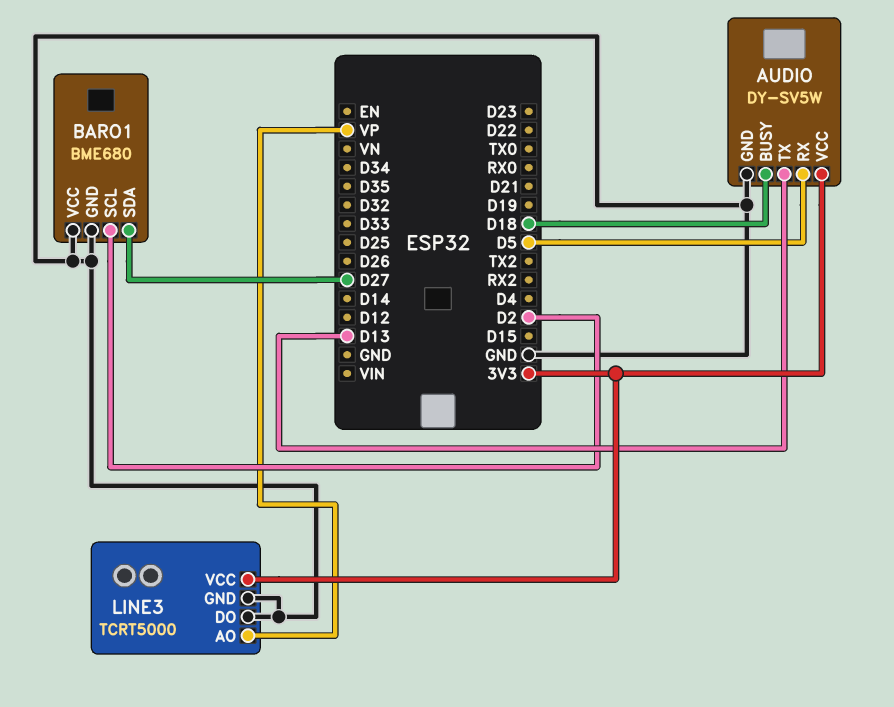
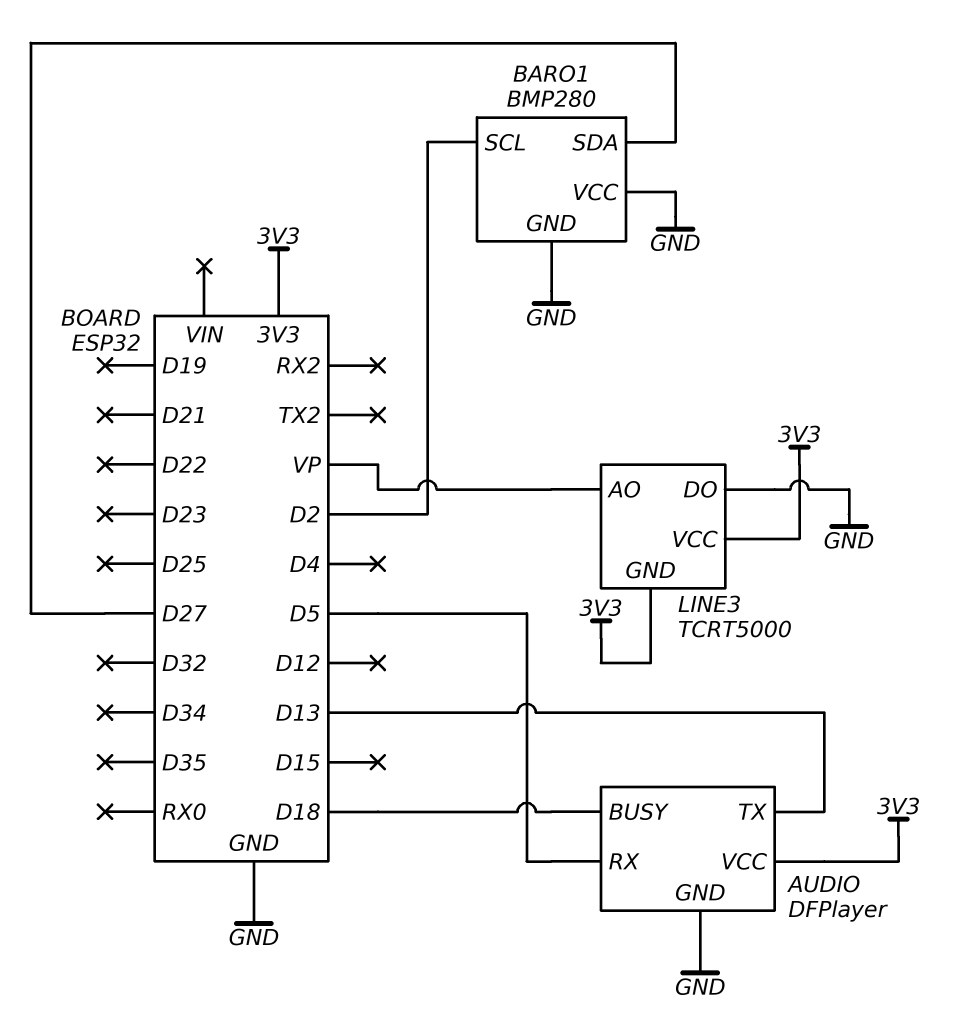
AUDIO: DY-SV5W -> DFPlayer
BARO1: BME680 -> BMP280
LINE3 pin GND: GND -> 3V3

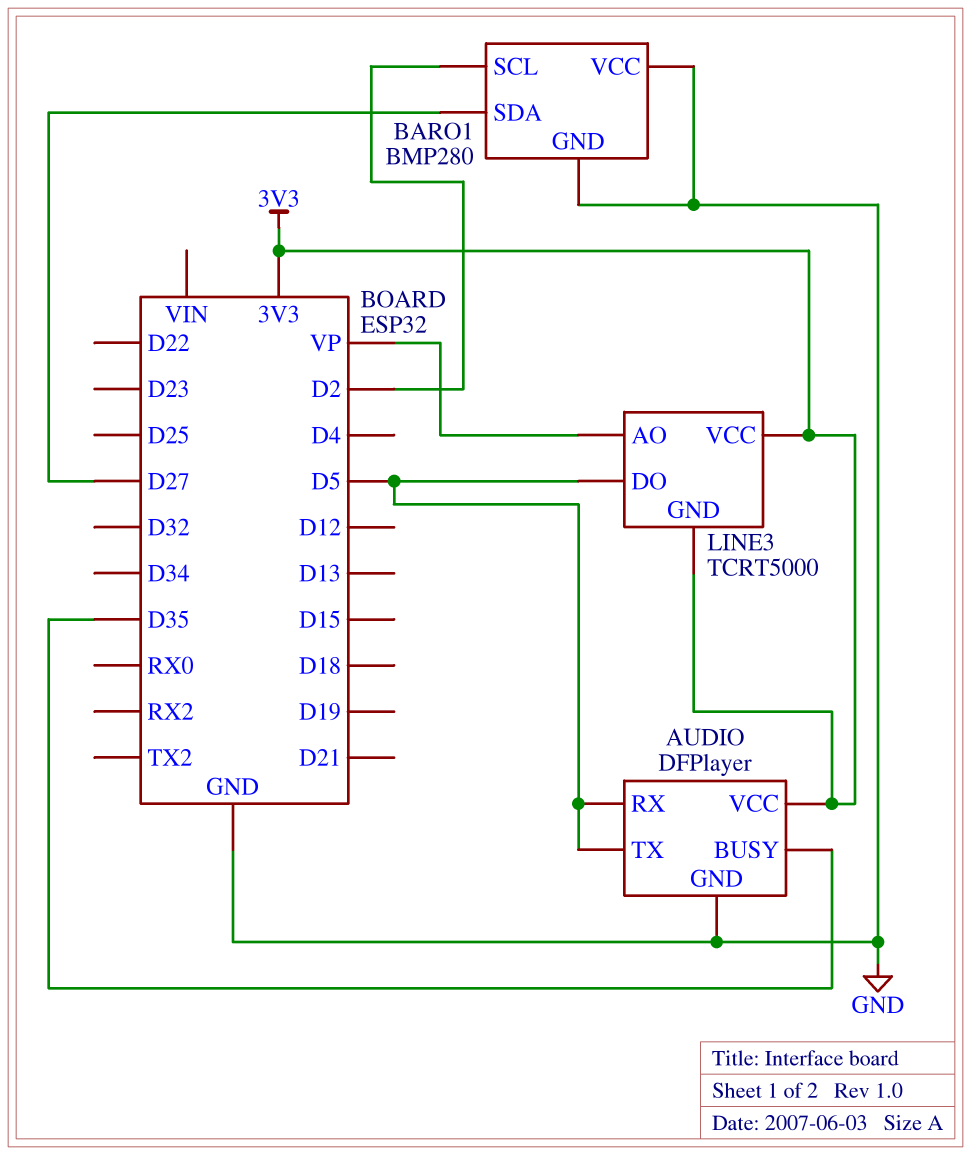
AUDIO pin BUSY: D18 -> D35
AUDIO pin TX: D13 -> D5
LINE3 pin DO: GND -> D5

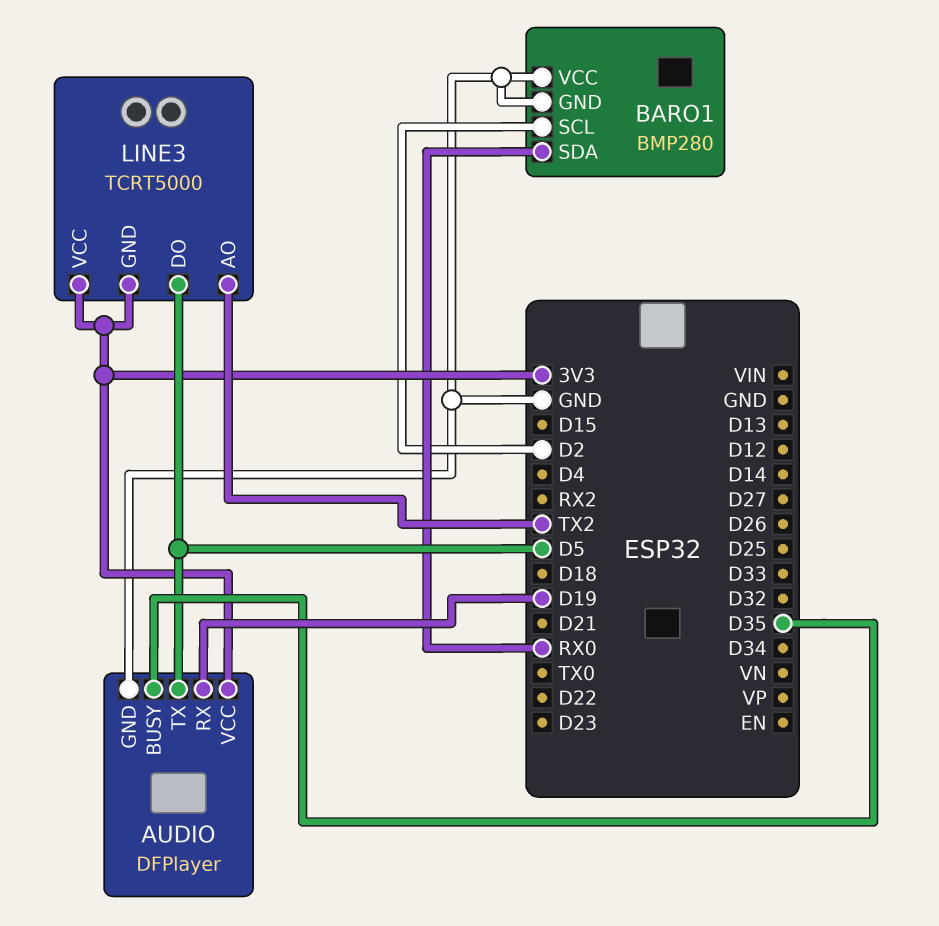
AUDIO pin RX: D5 -> D19
BARO1 pin SDA: D27 -> RX0
LINE3 pin AO: VP -> TX2

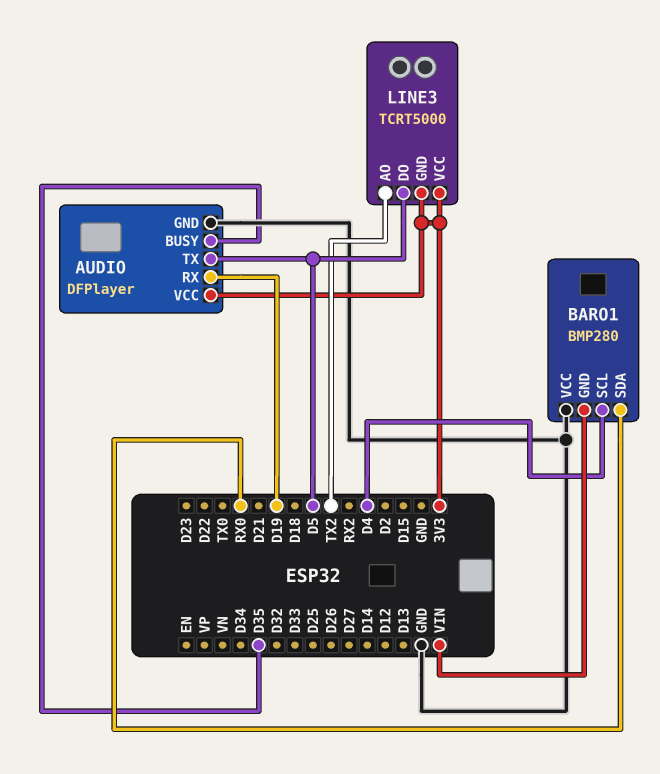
BARO1 pin GND: GND -> VIN
BARO1 pin SCL: D2 -> D4

